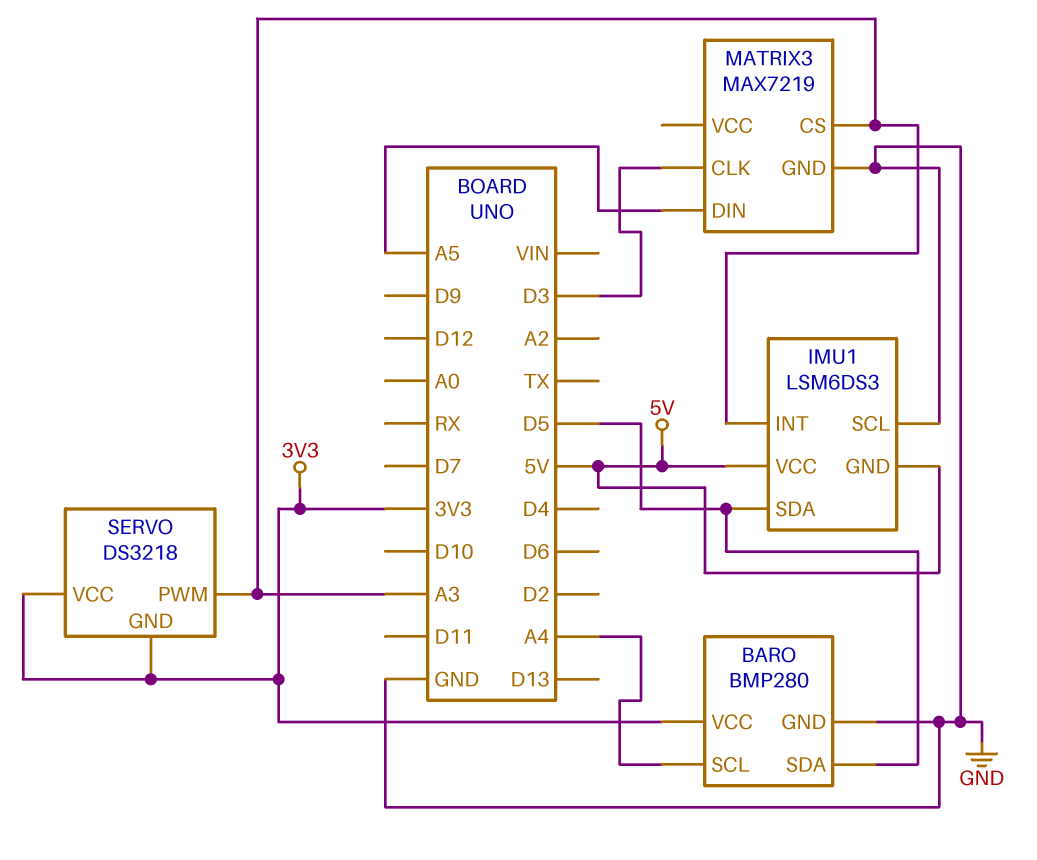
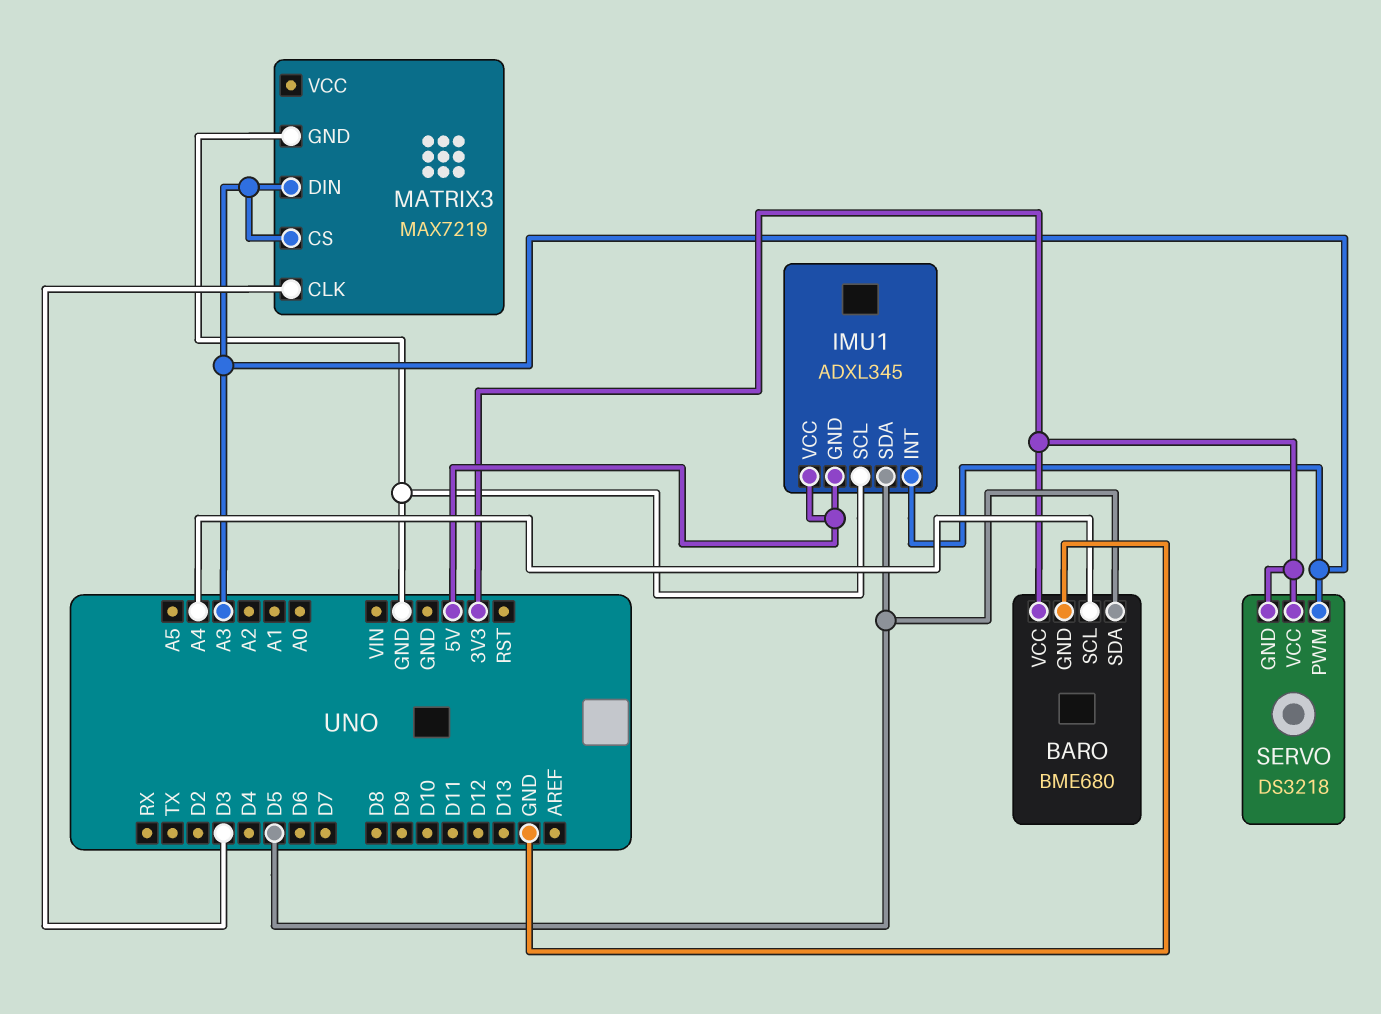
BARO: BMP280 -> BME680
IMU1: LSM6DS3 -> ADXL345
MATRIX3 pin DIN: A5 -> A3

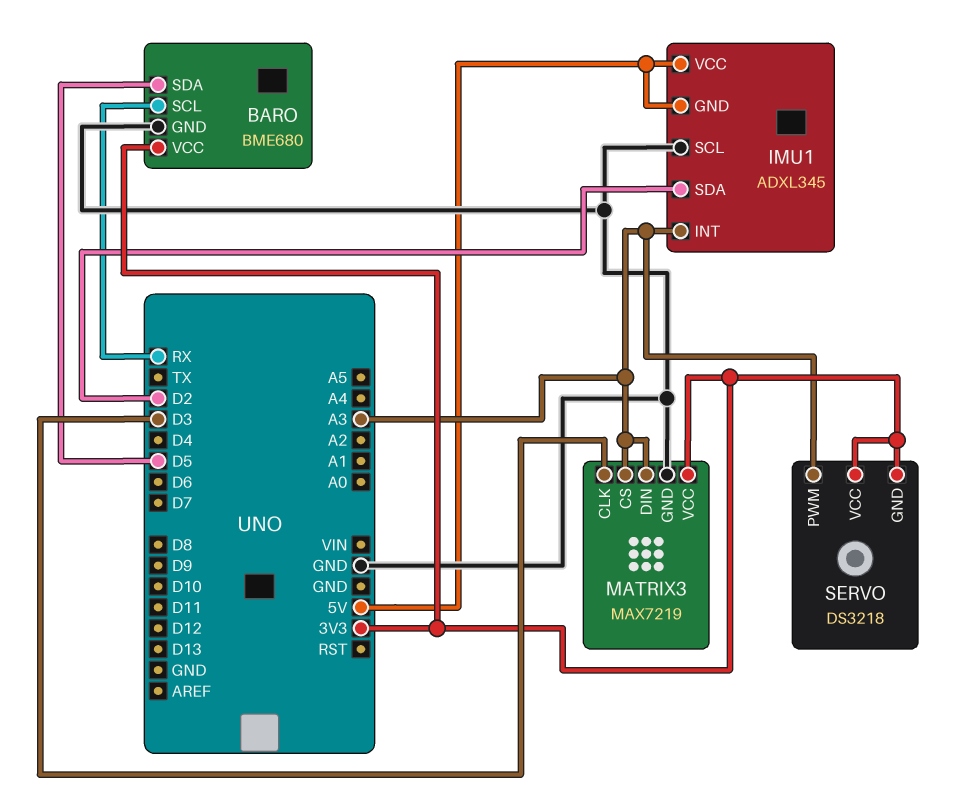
BARO pin SCL: A4 -> RX
IMU1 pin SDA: D5 -> D2
MATRIX3 pin VCC: none -> 3V3

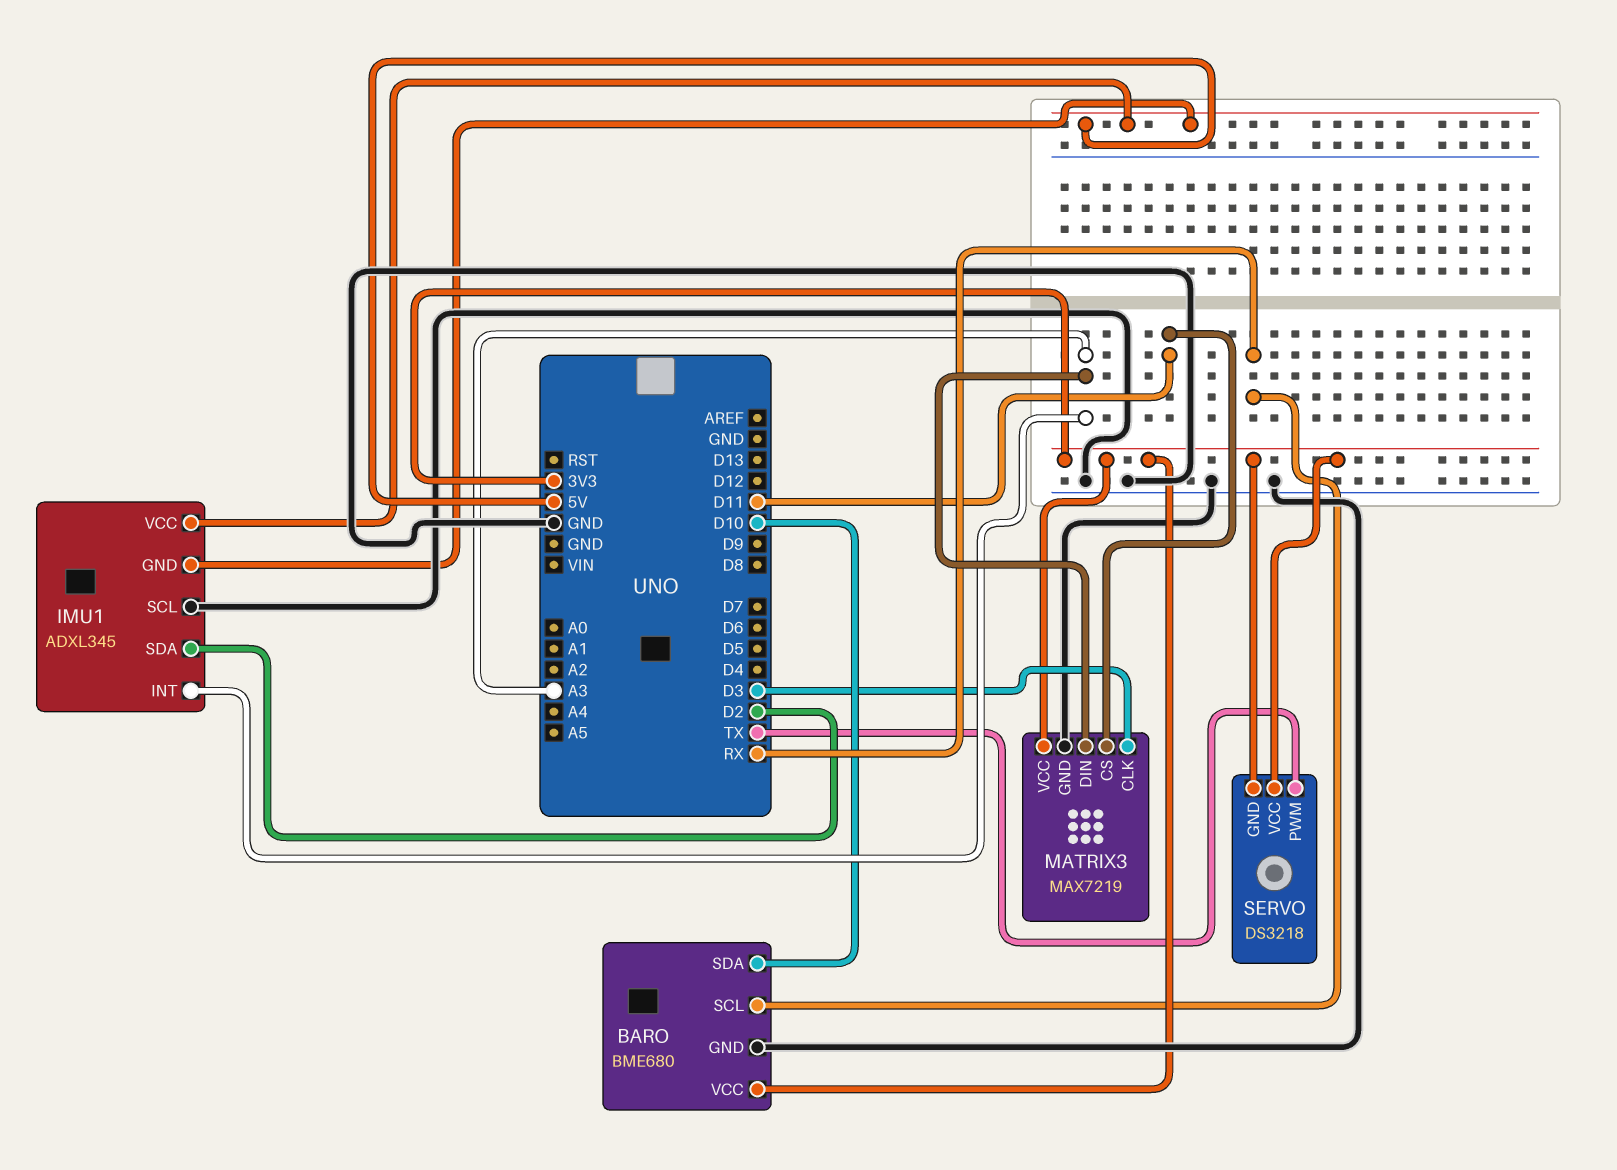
BARO pin SDA: D5 -> D10
MATRIX3 pin CS: A3 -> D11
SERVO pin PWM: A3 -> TX

